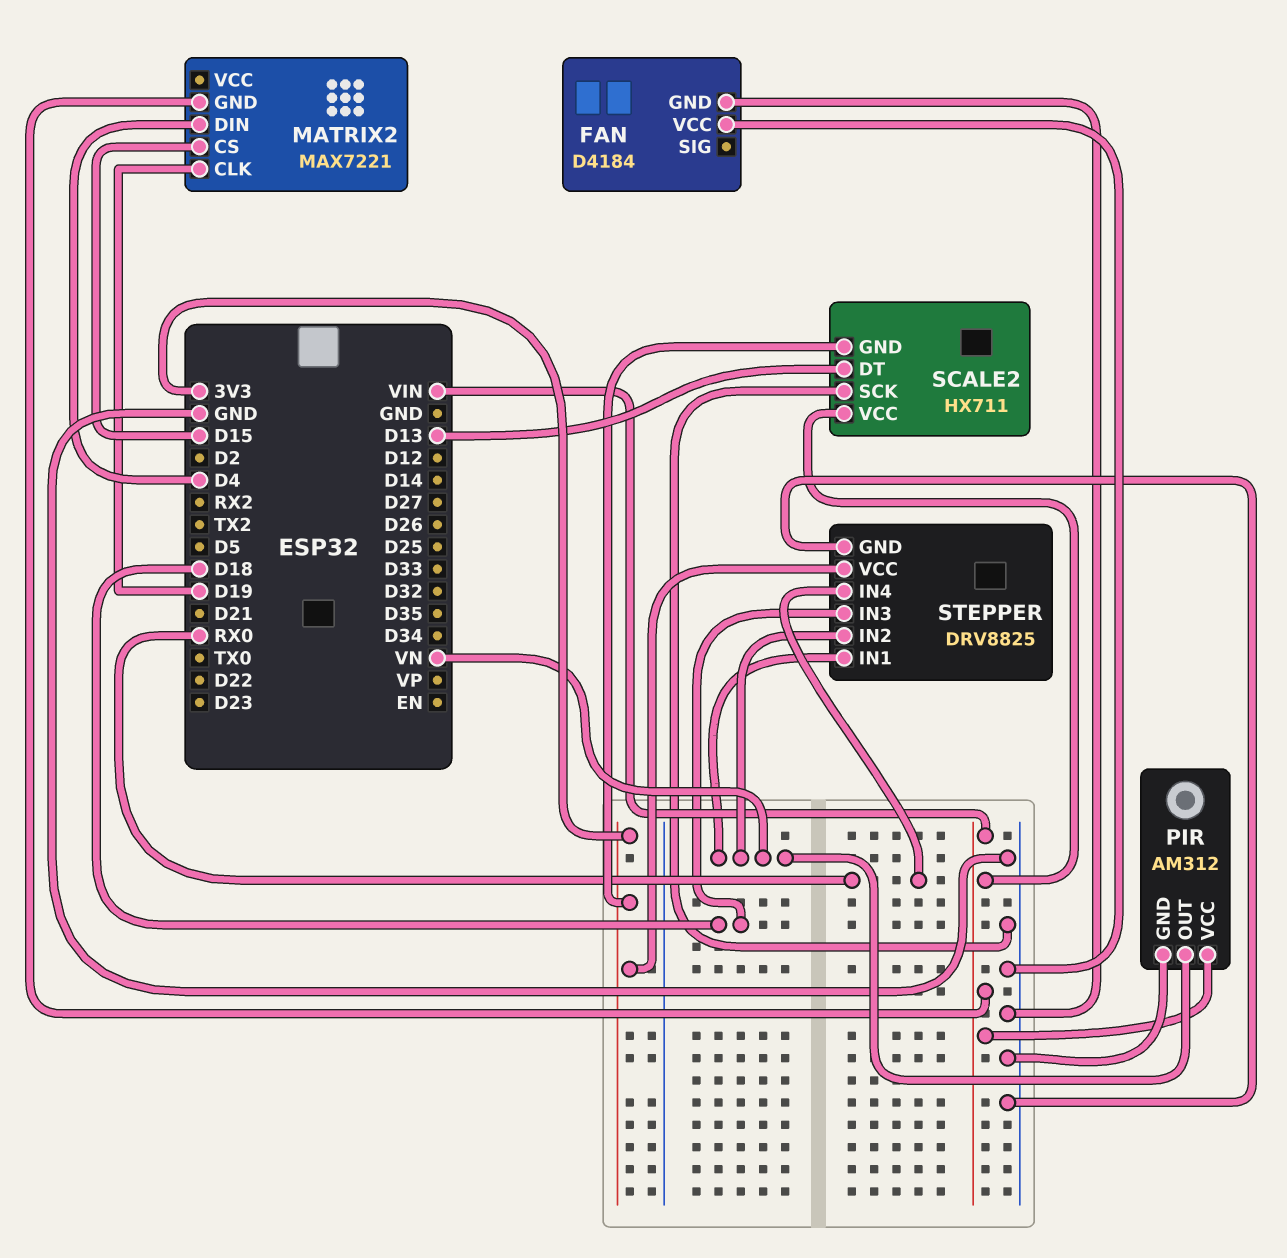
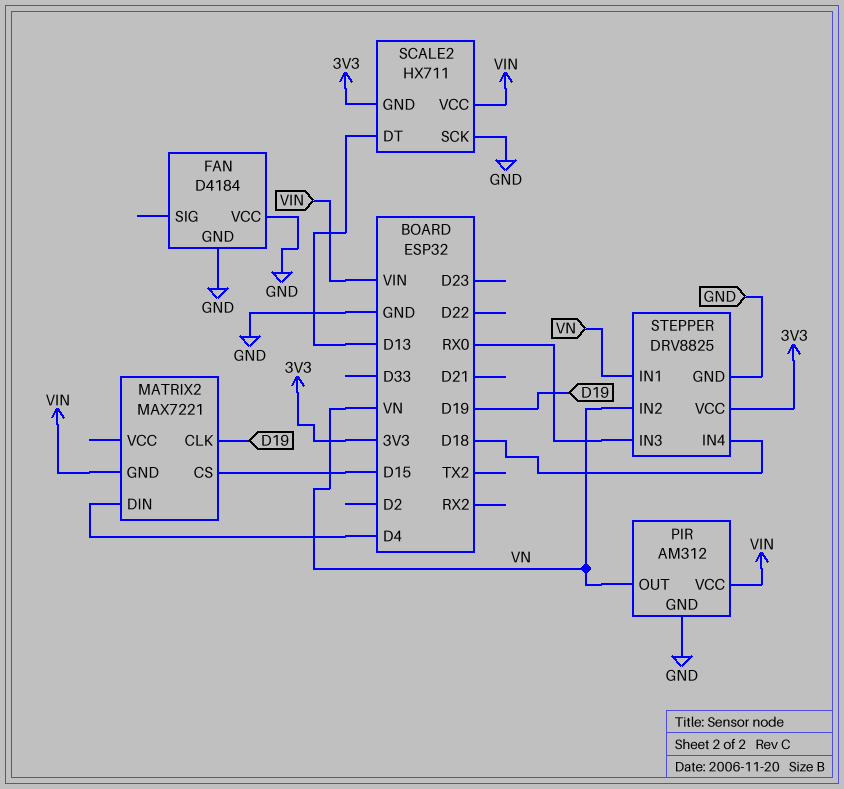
STEPPER pin IN3: D18 -> RX0
STEPPER pin IN4: RX0 -> D18

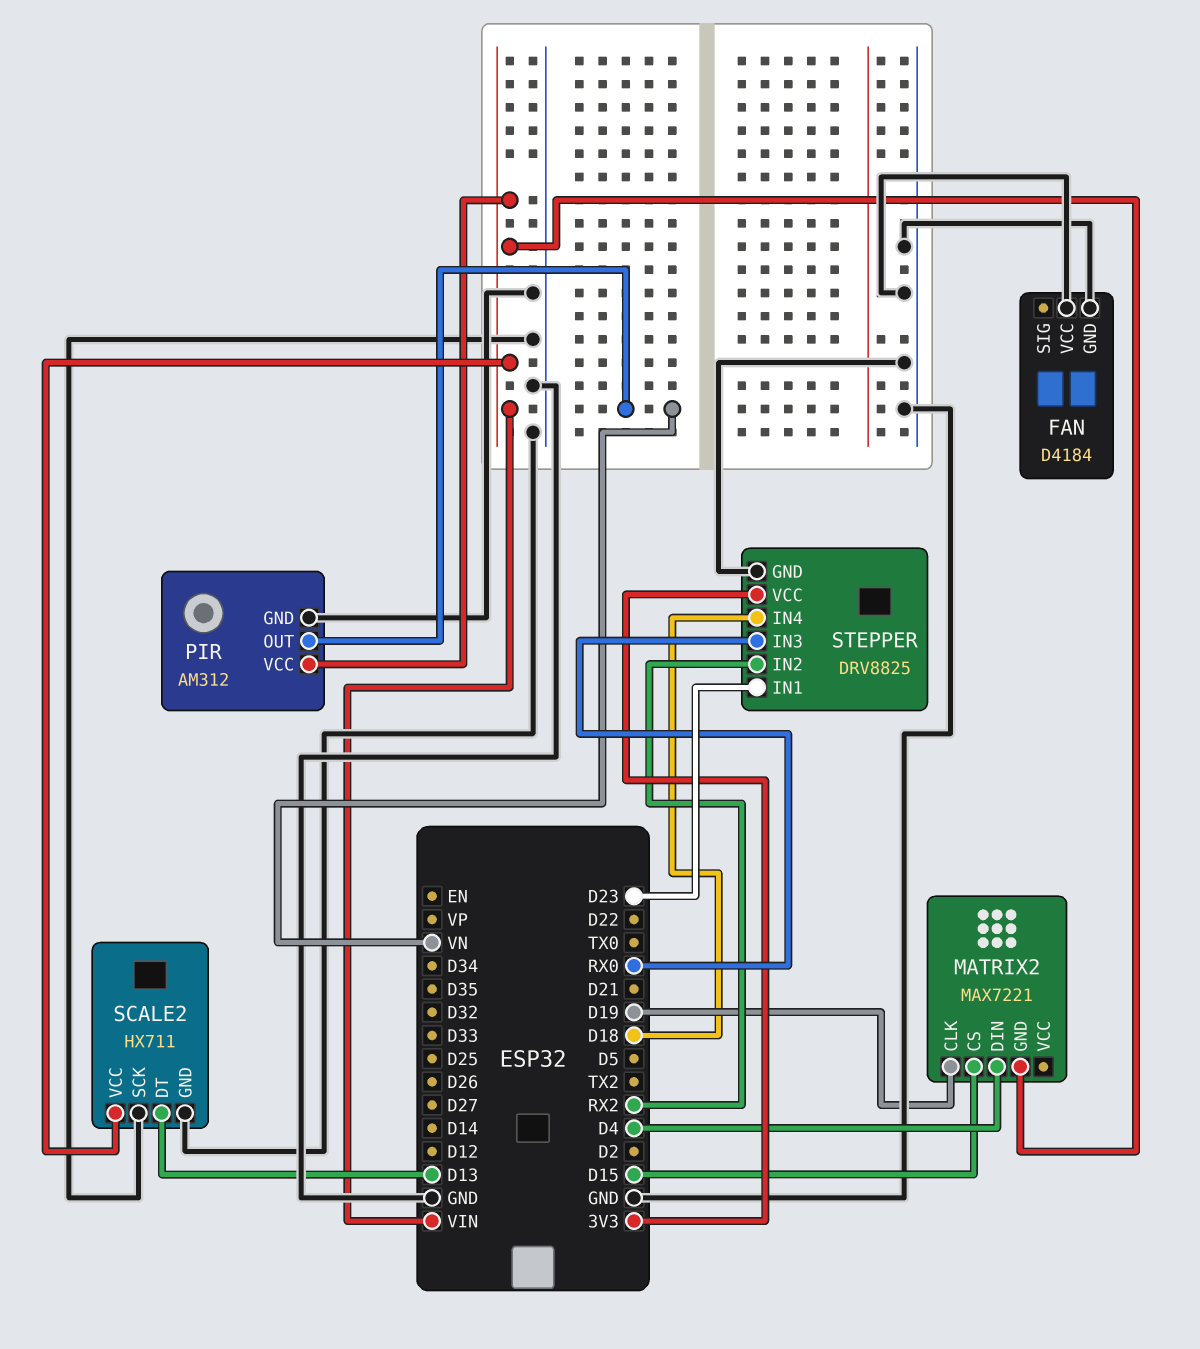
SCALE2 pin GND: 3V3 -> GND
STEPPER pin IN1: VN -> D23
STEPPER pin IN2: VN -> RX2

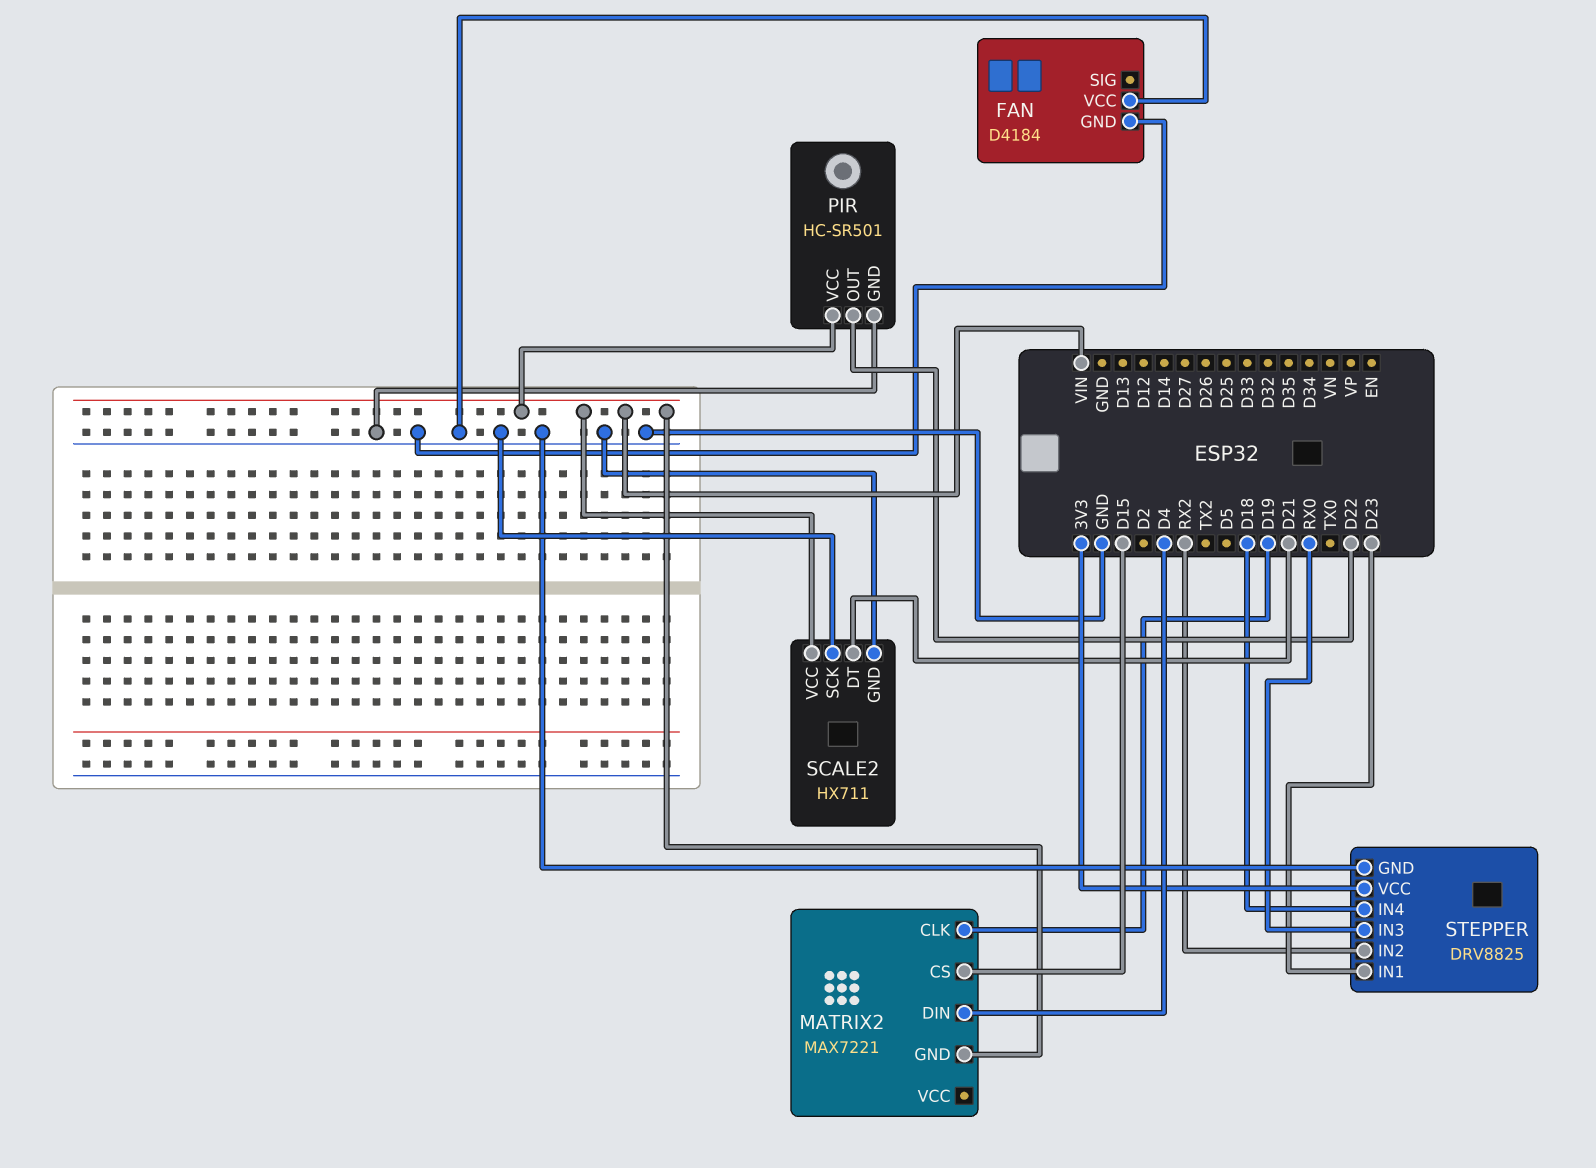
PIR: AM312 -> HC-SR501
PIR pin OUT: VN -> D22
SCALE2 pin DT: D13 -> D21

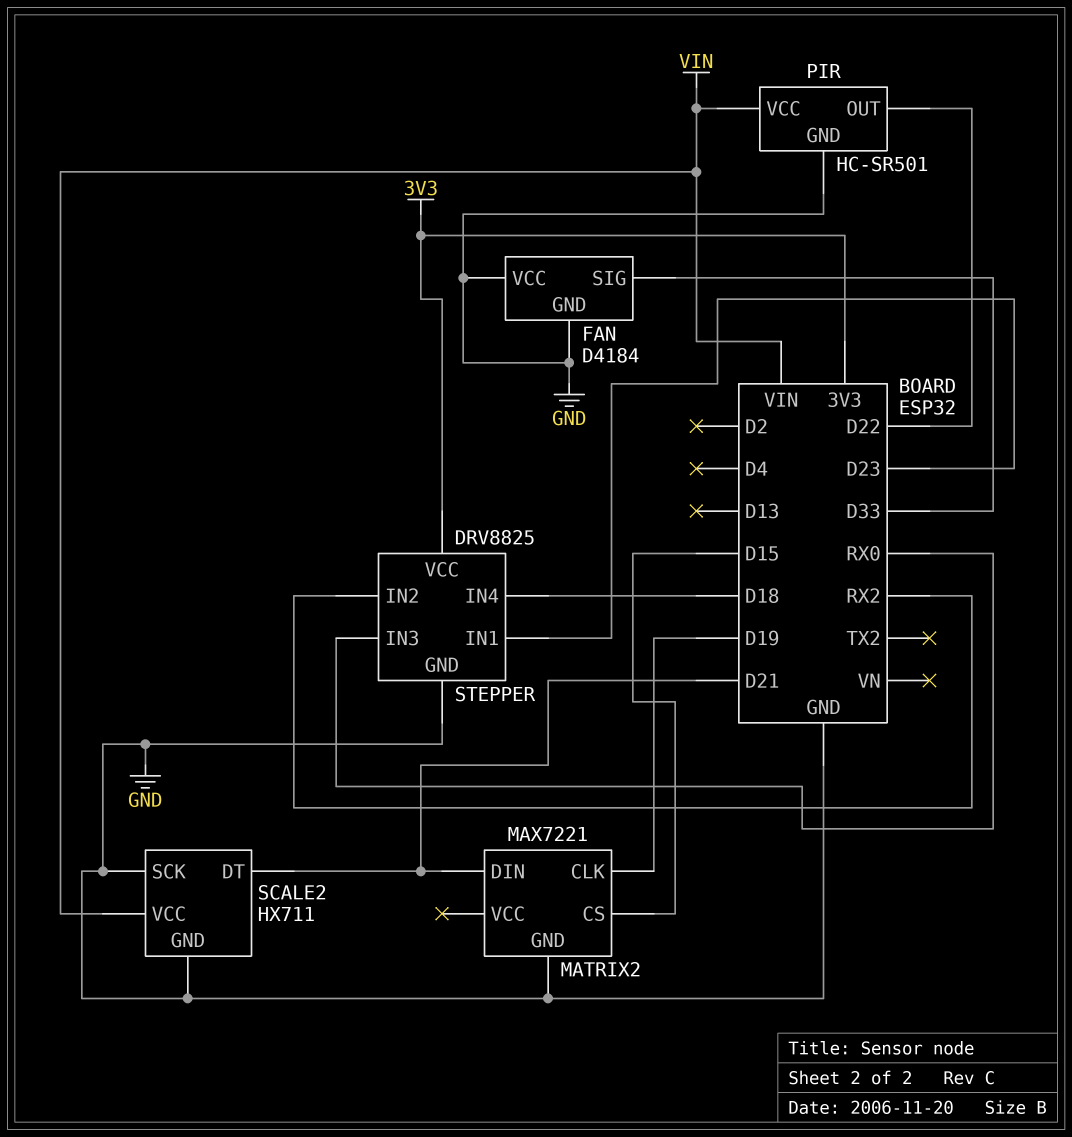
FAN pin SIG: none -> D33
MATRIX2 pin DIN: D4 -> D21
MATRIX2 pin GND: VIN -> GND

